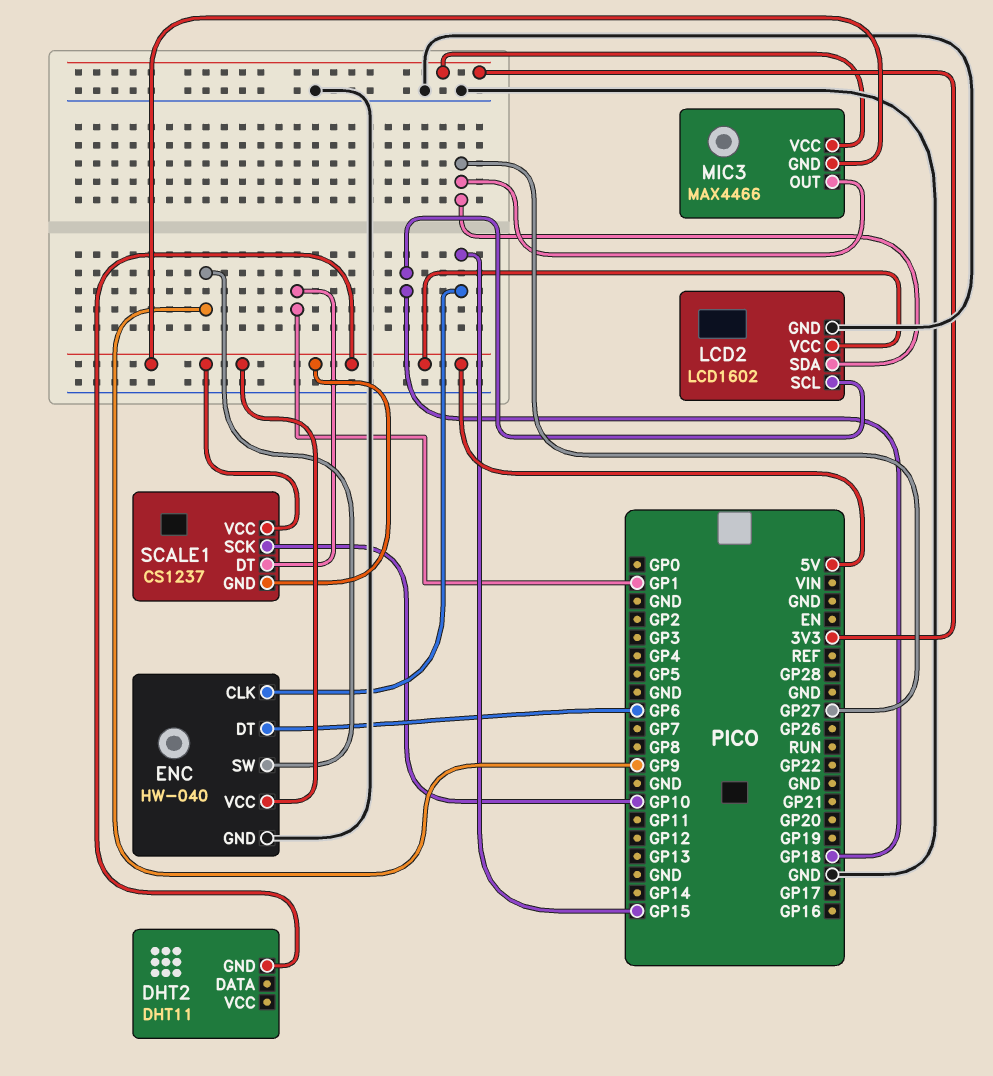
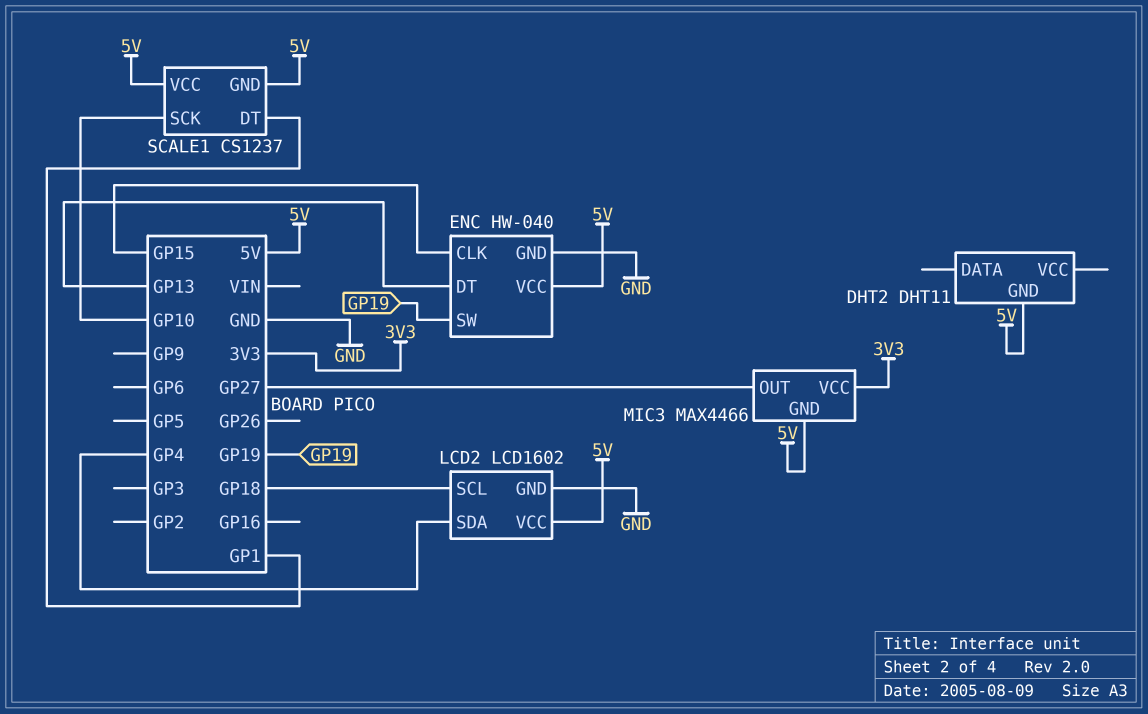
ENC pin DT: GP6 -> GP13
ENC pin SW: GP9 -> GP19
LCD2 pin SDA: GP27 -> GP4

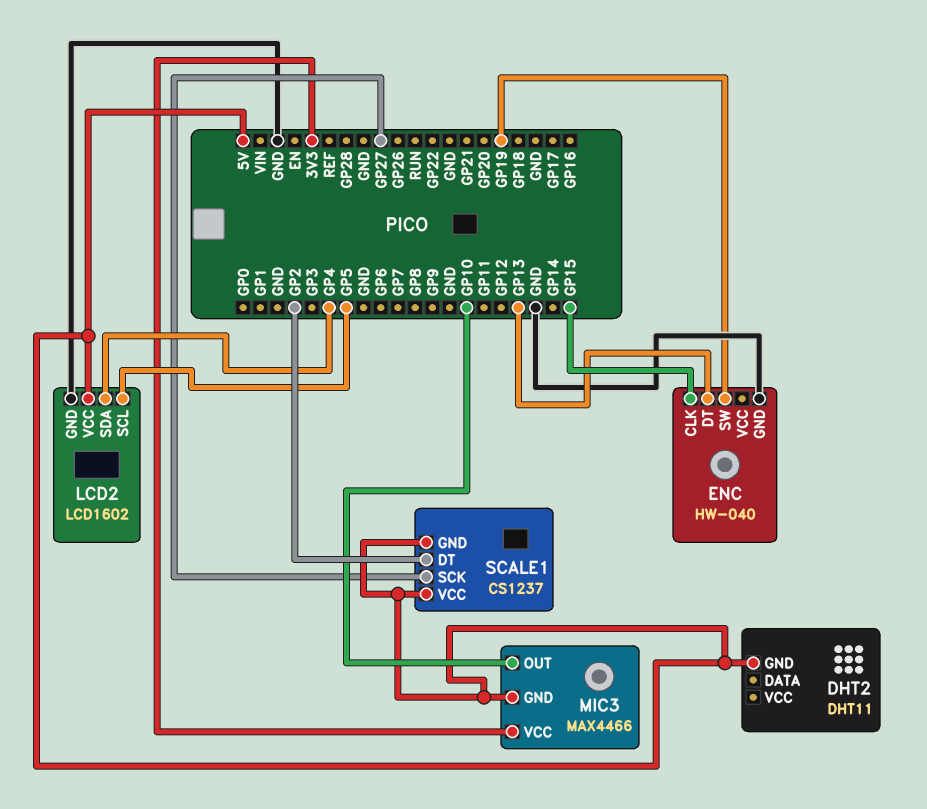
ENC pin VCC: 5V -> none
LCD2 pin SCL: GP18 -> GP5
MIC3 pin OUT: GP27 -> GP10
SCALE1 pin DT: GP1 -> GP2
SCALE1 pin SCK: GP10 -> GP27

